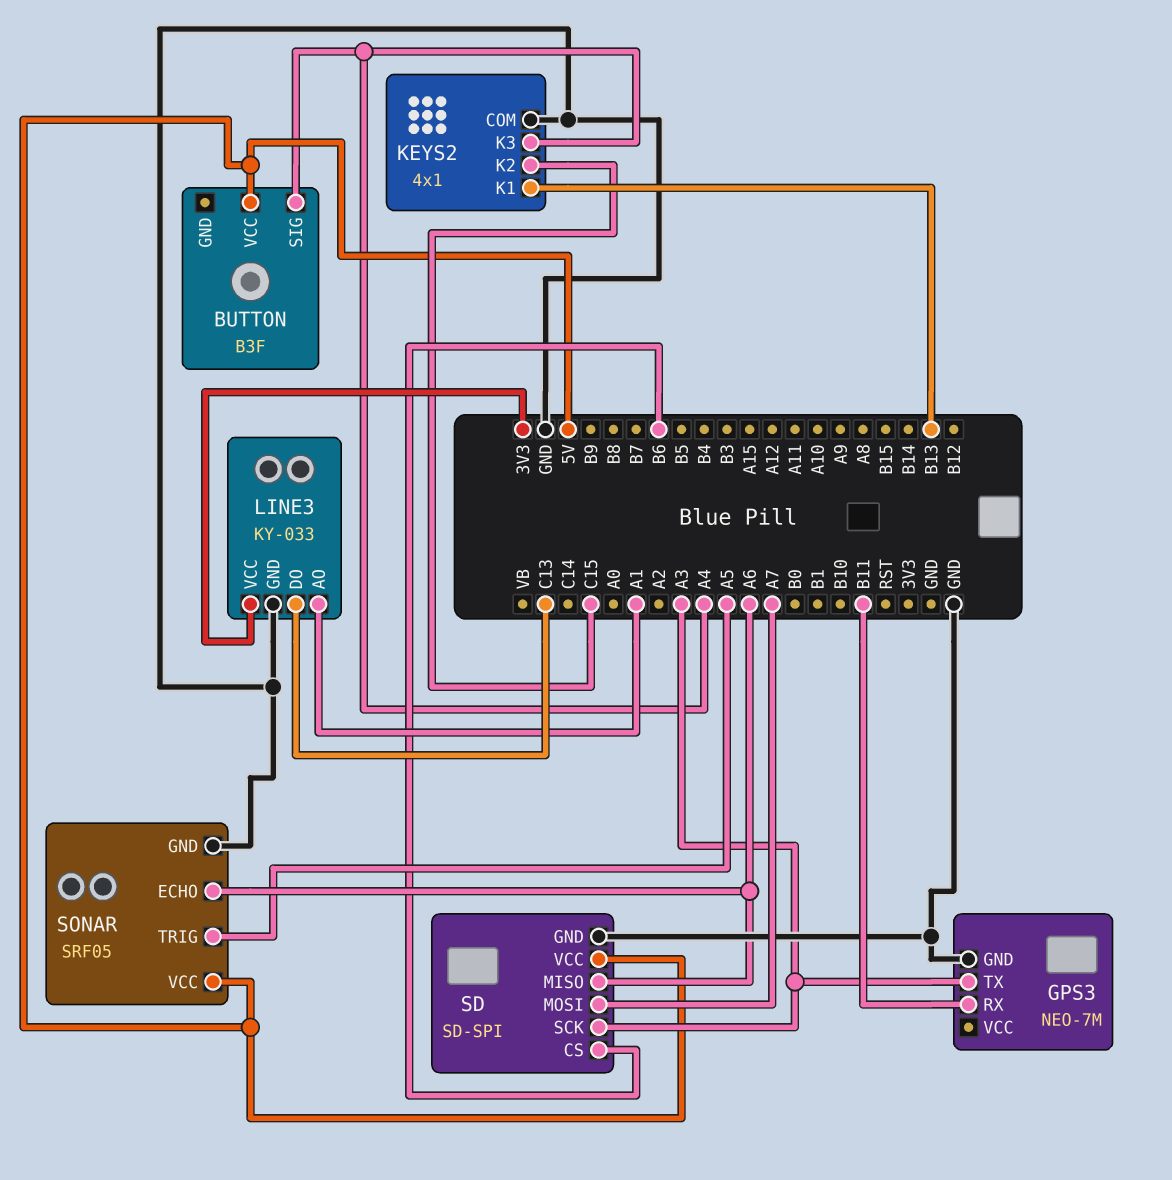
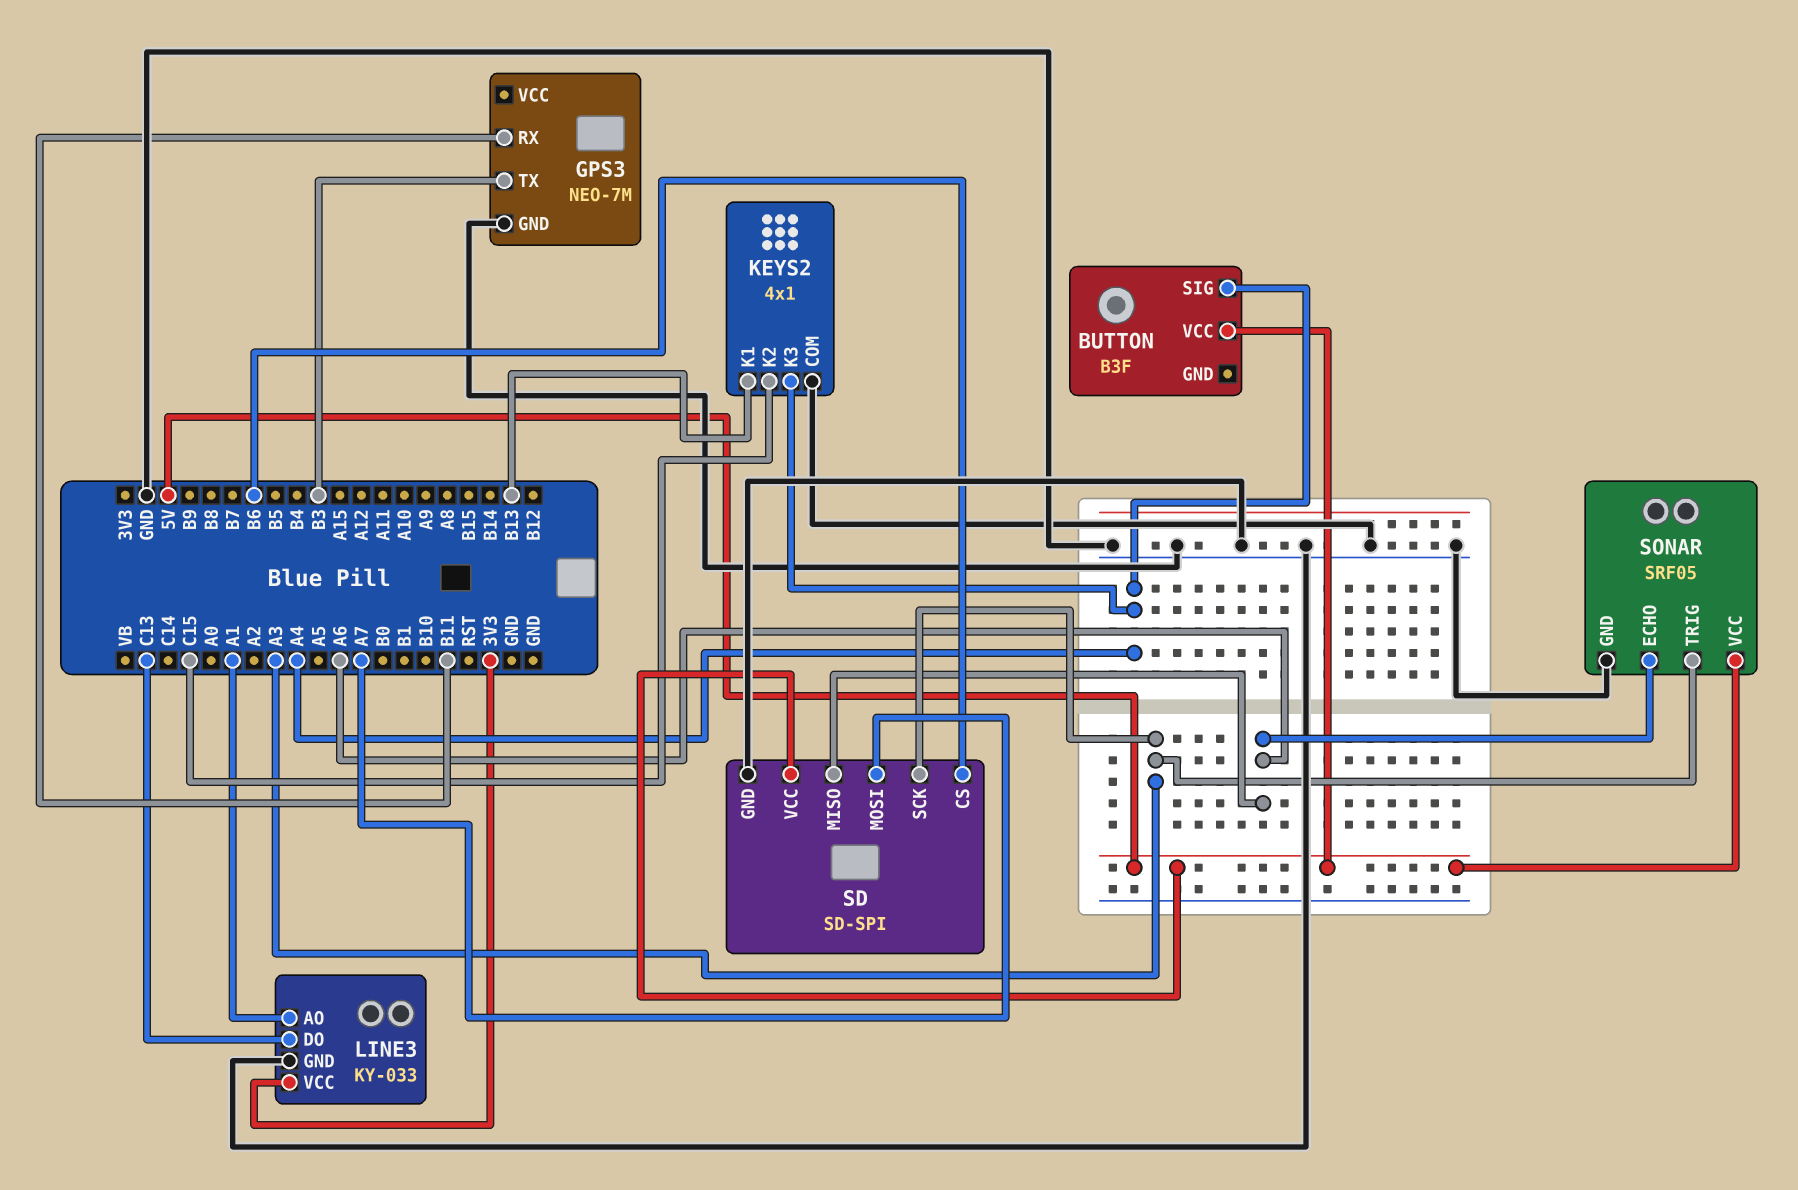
GPS3 pin TX: A3 -> B3
SONAR pin TRIG: A5 -> A3

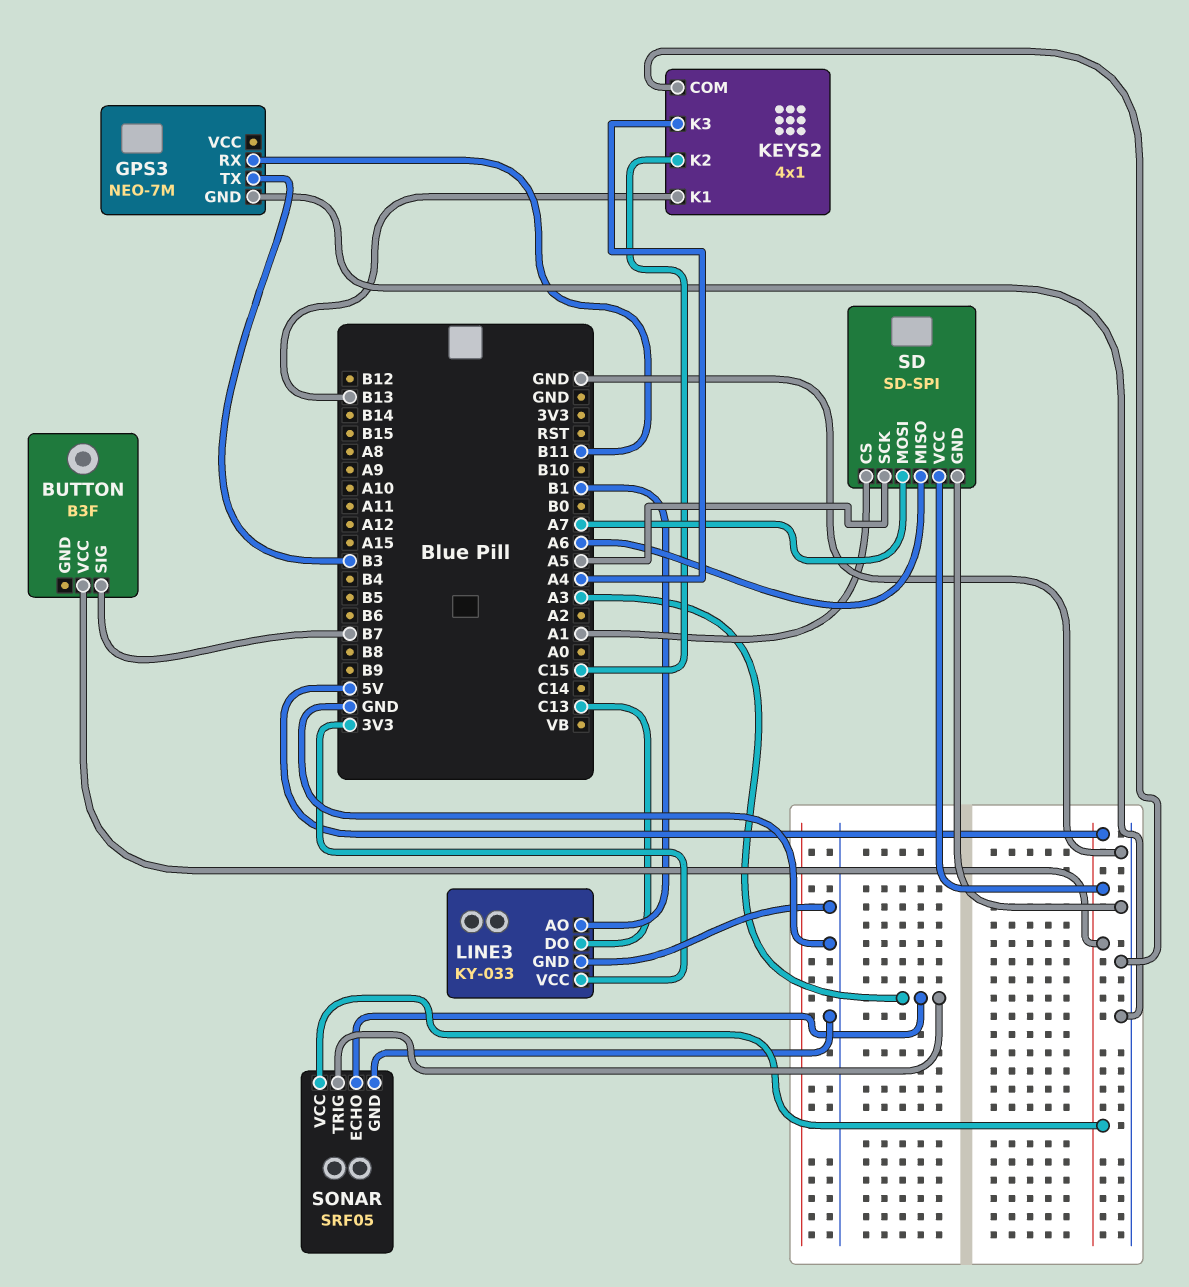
BUTTON pin SIG: A4 -> B7
LINE3 pin AO: A1 -> B1
SD pin CS: B6 -> A1
SD pin SCK: A3 -> A5
SONAR pin ECHO: A6 -> A3

